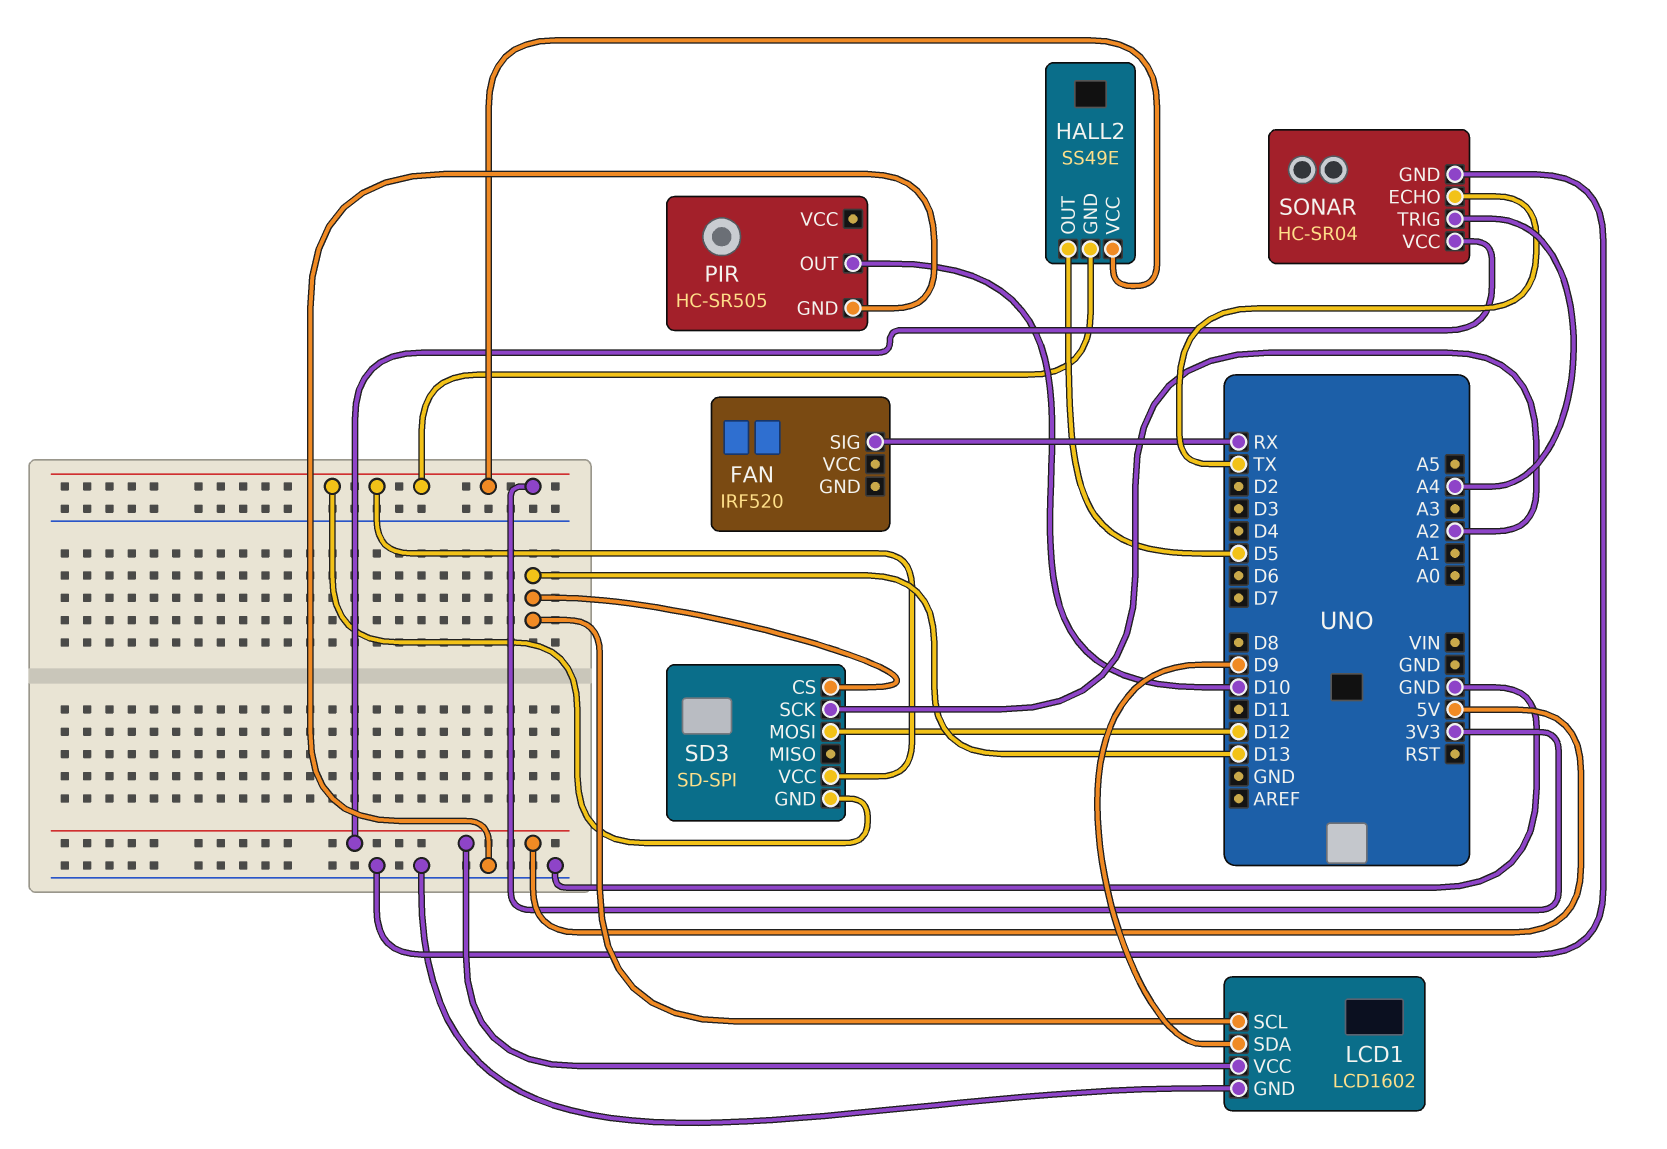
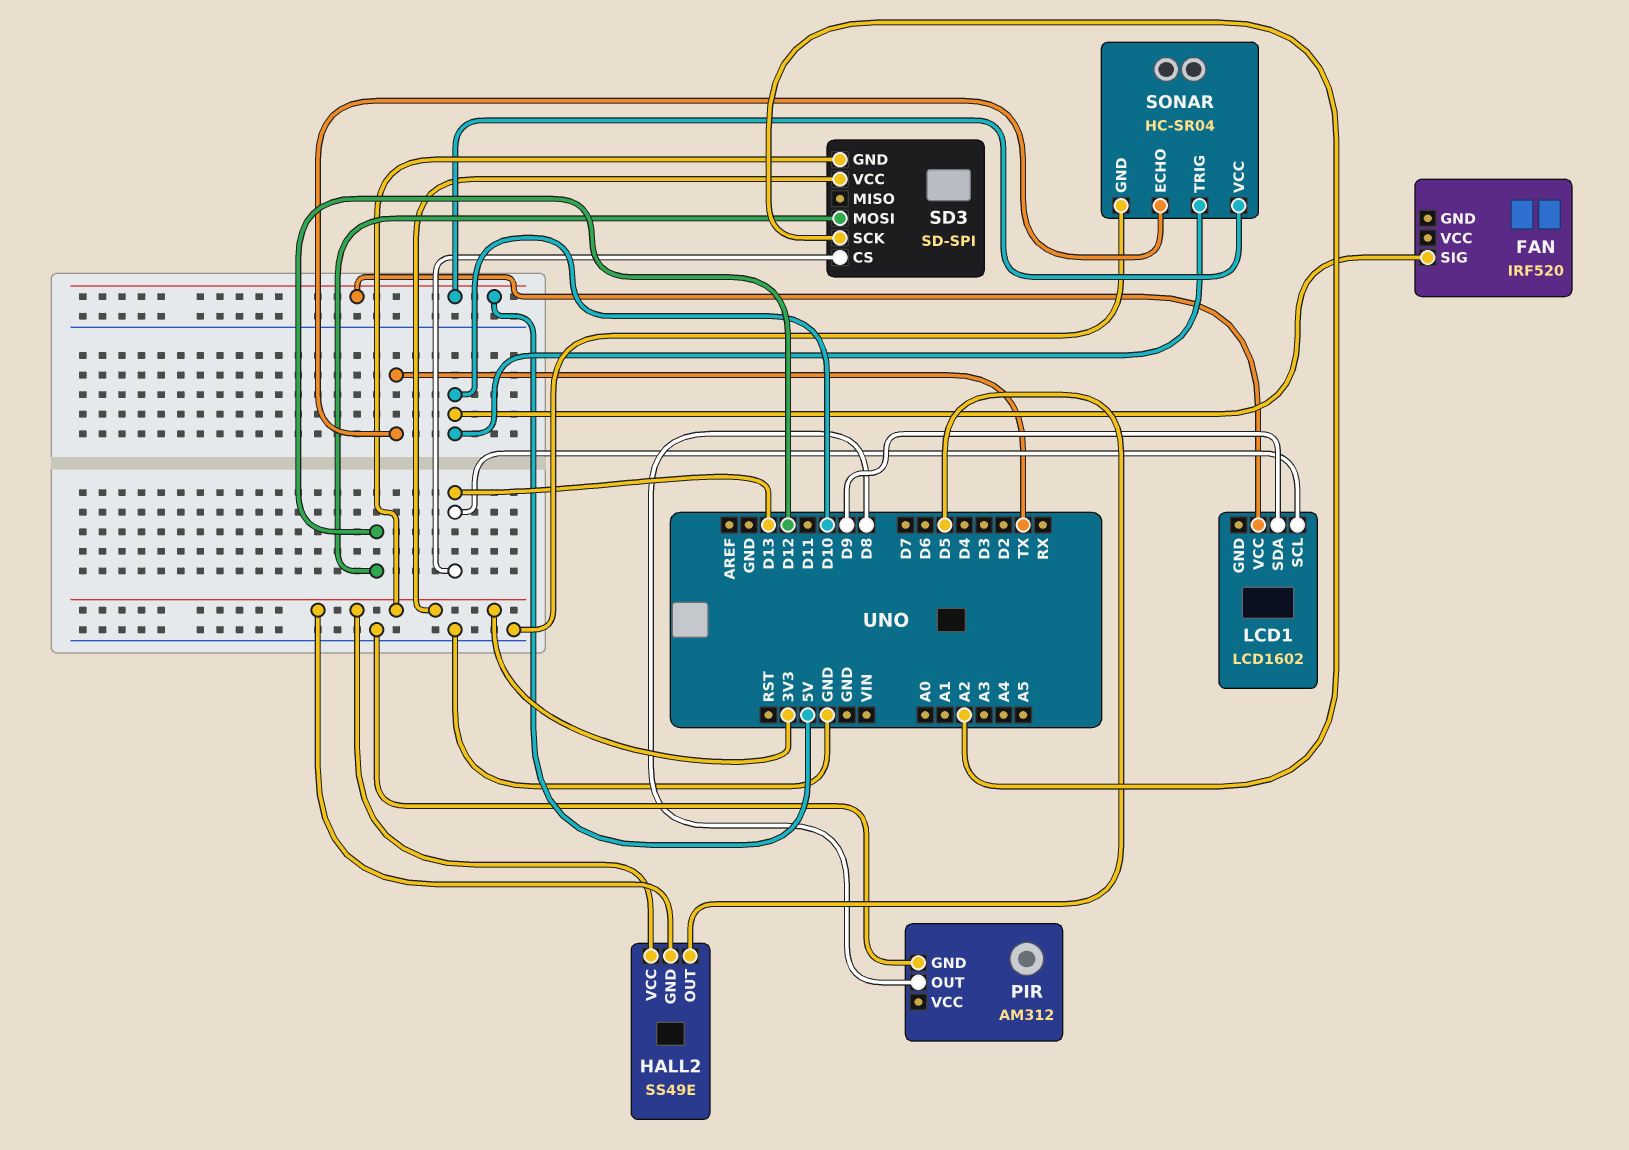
FAN pin SIG: RX -> D10
LCD1 pin GND: GND -> none
PIR: HC-SR505 -> AM312
PIR pin OUT: D10 -> D8
SONAR pin TRIG: A4 -> D10

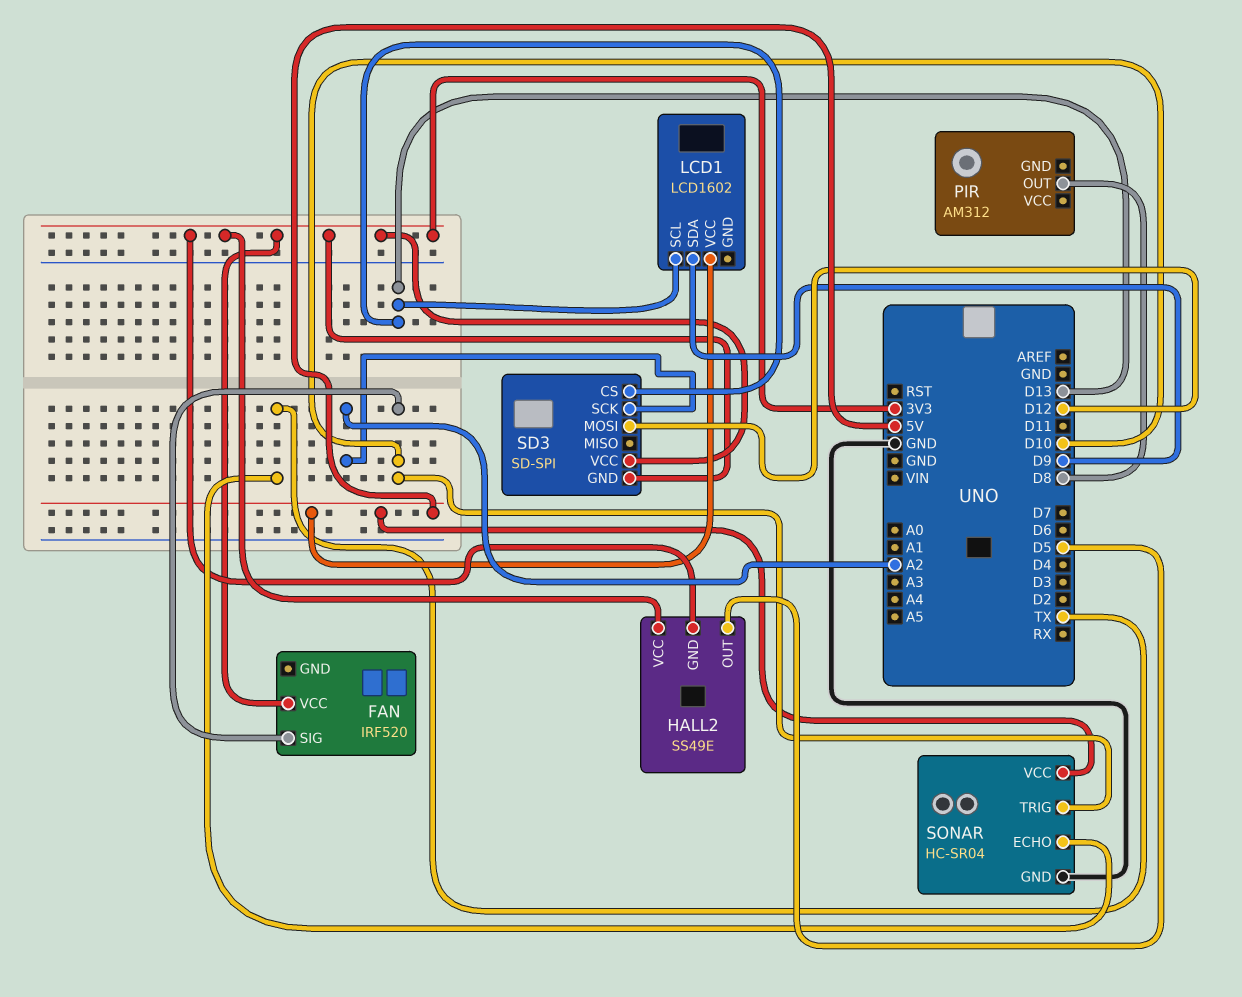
FAN pin VCC: none -> 3V3
PIR pin GND: GND -> none

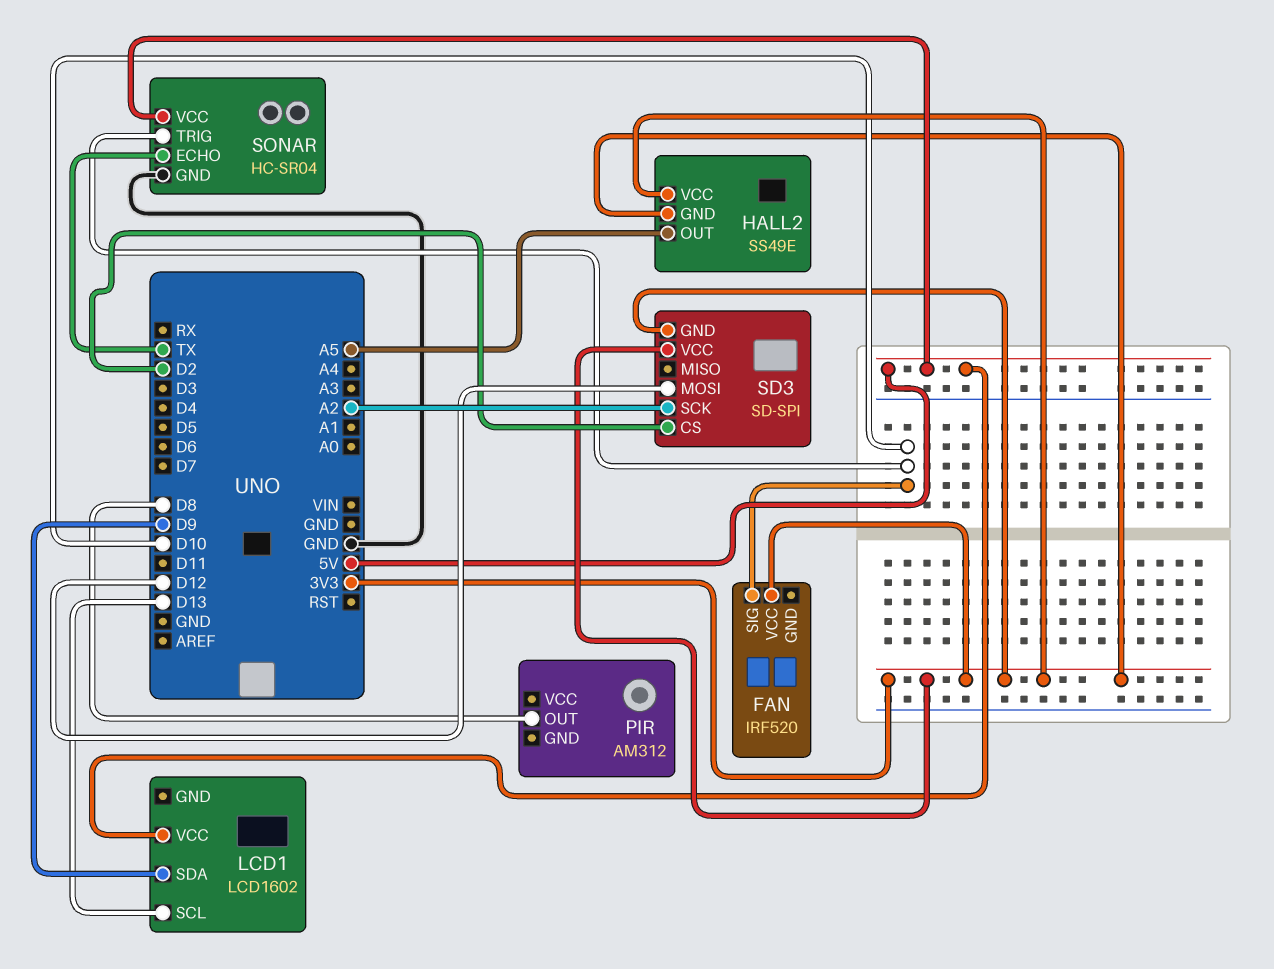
HALL2 pin OUT: D5 -> A5
SD3 pin CS: D13 -> D2

